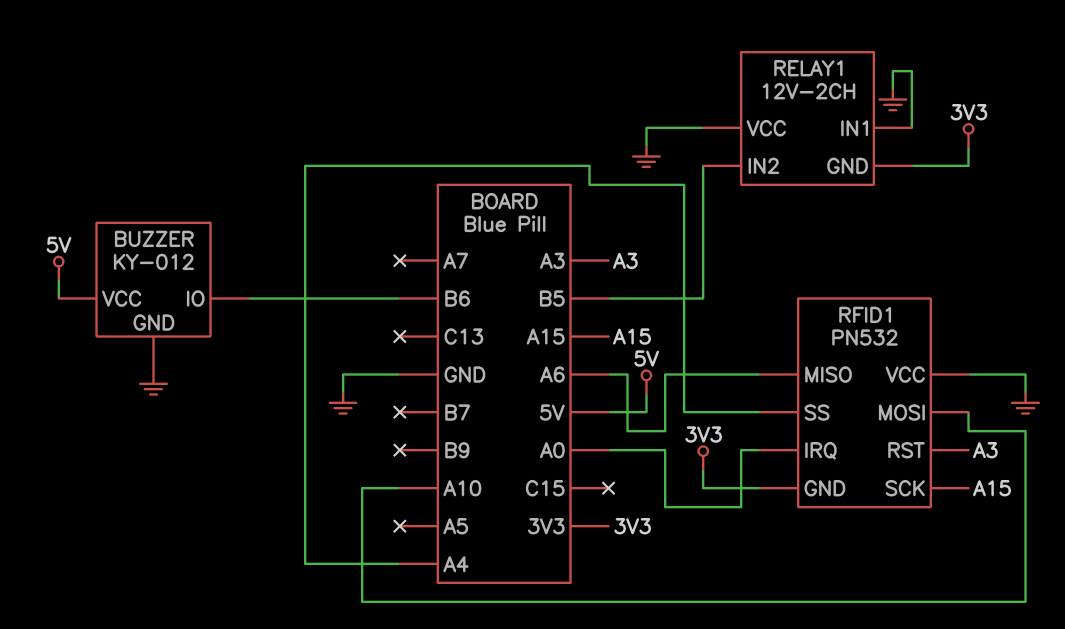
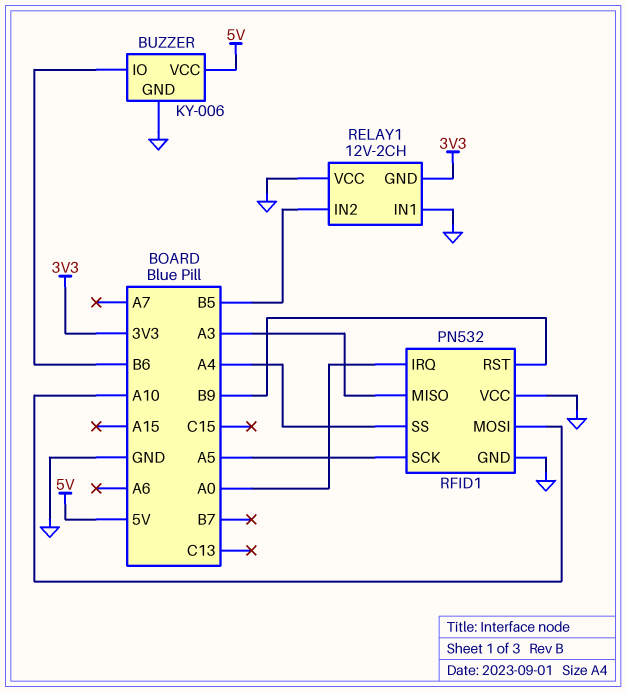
BUZZER: KY-012 -> KY-006
RFID1 pin GND: 3V3 -> GND
RFID1 pin MISO: A6 -> A3
RFID1 pin RST: A3 -> B9
RFID1 pin SCK: A15 -> A5

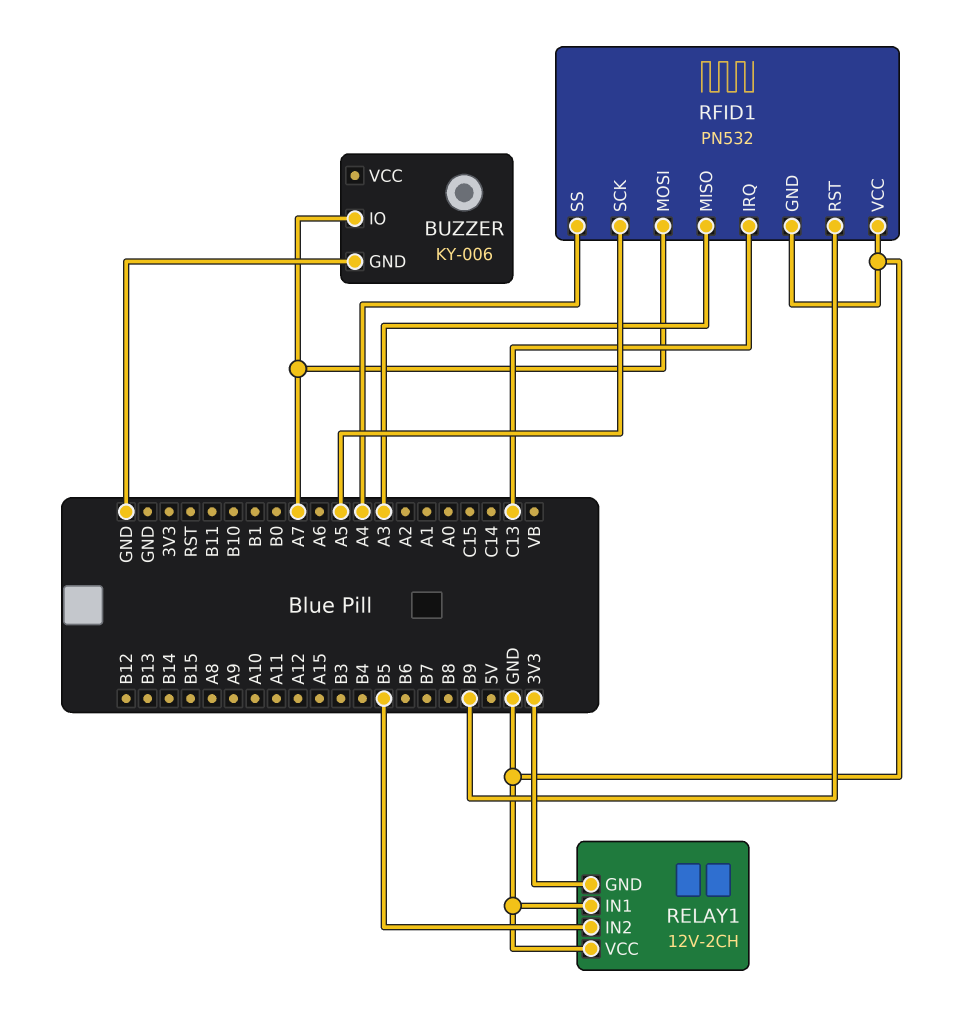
BUZZER pin IO: B6 -> A7
BUZZER pin VCC: 5V -> none
RFID1 pin IRQ: A0 -> C13
RFID1 pin MOSI: A10 -> A7

